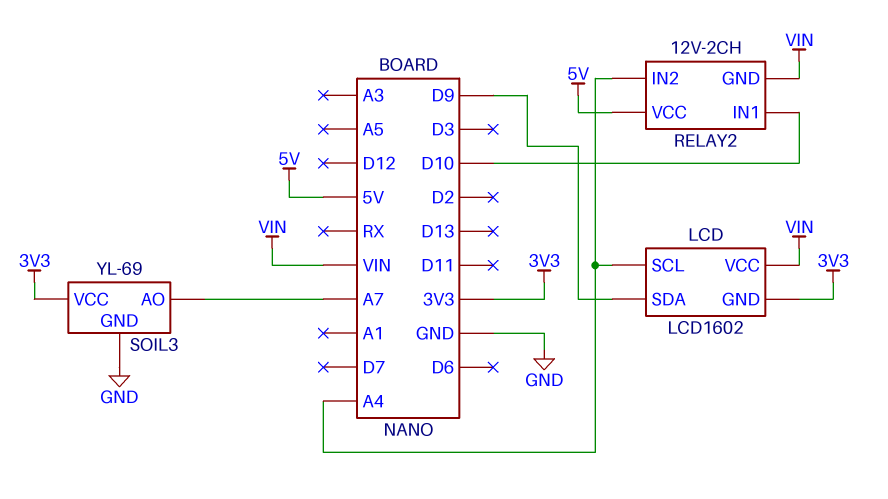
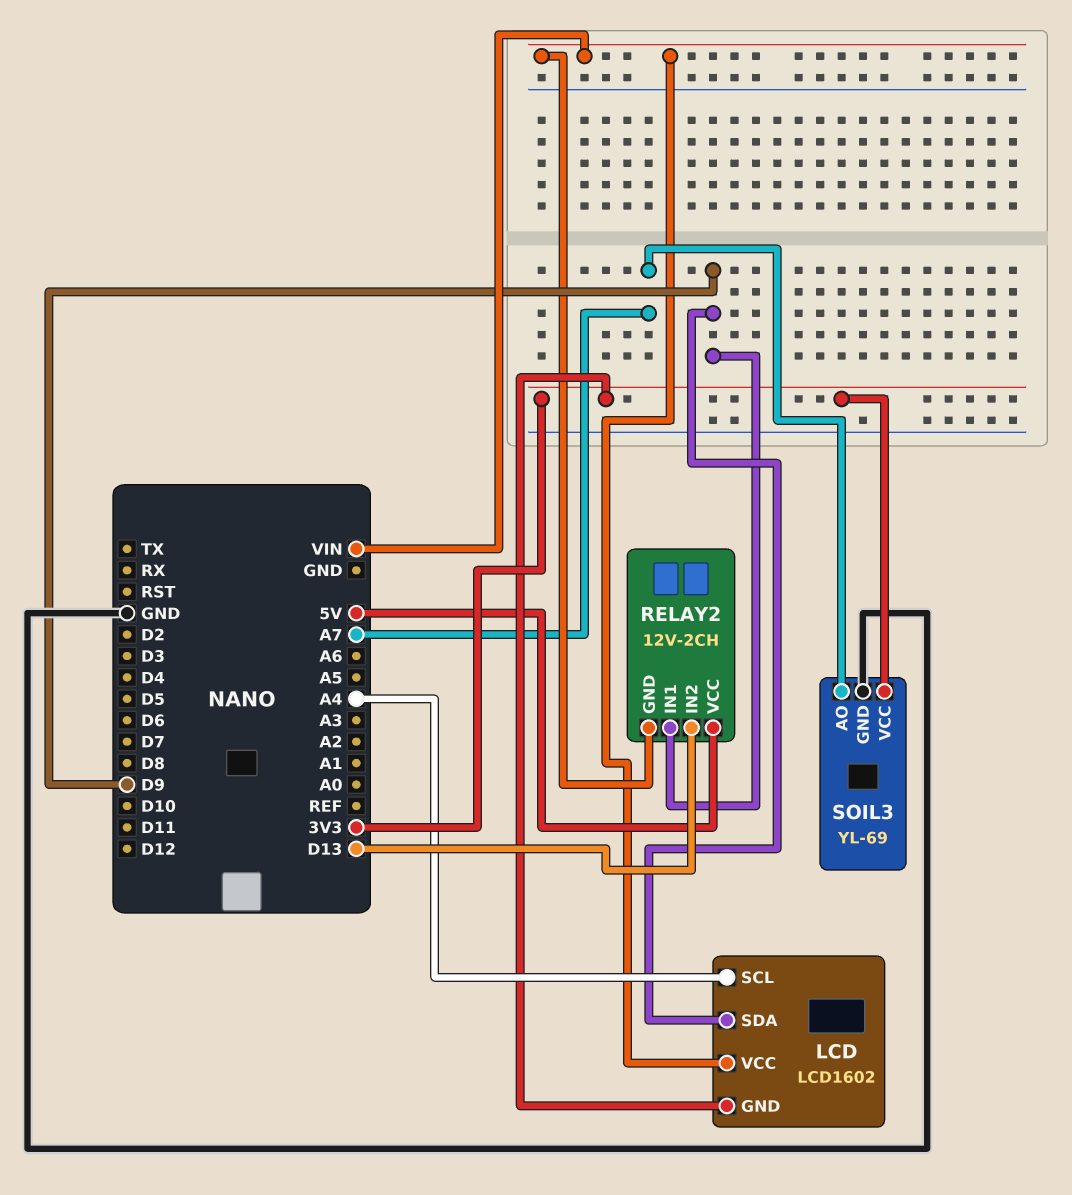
RELAY2 pin IN1: D10 -> D9
RELAY2 pin IN2: A4 -> D13

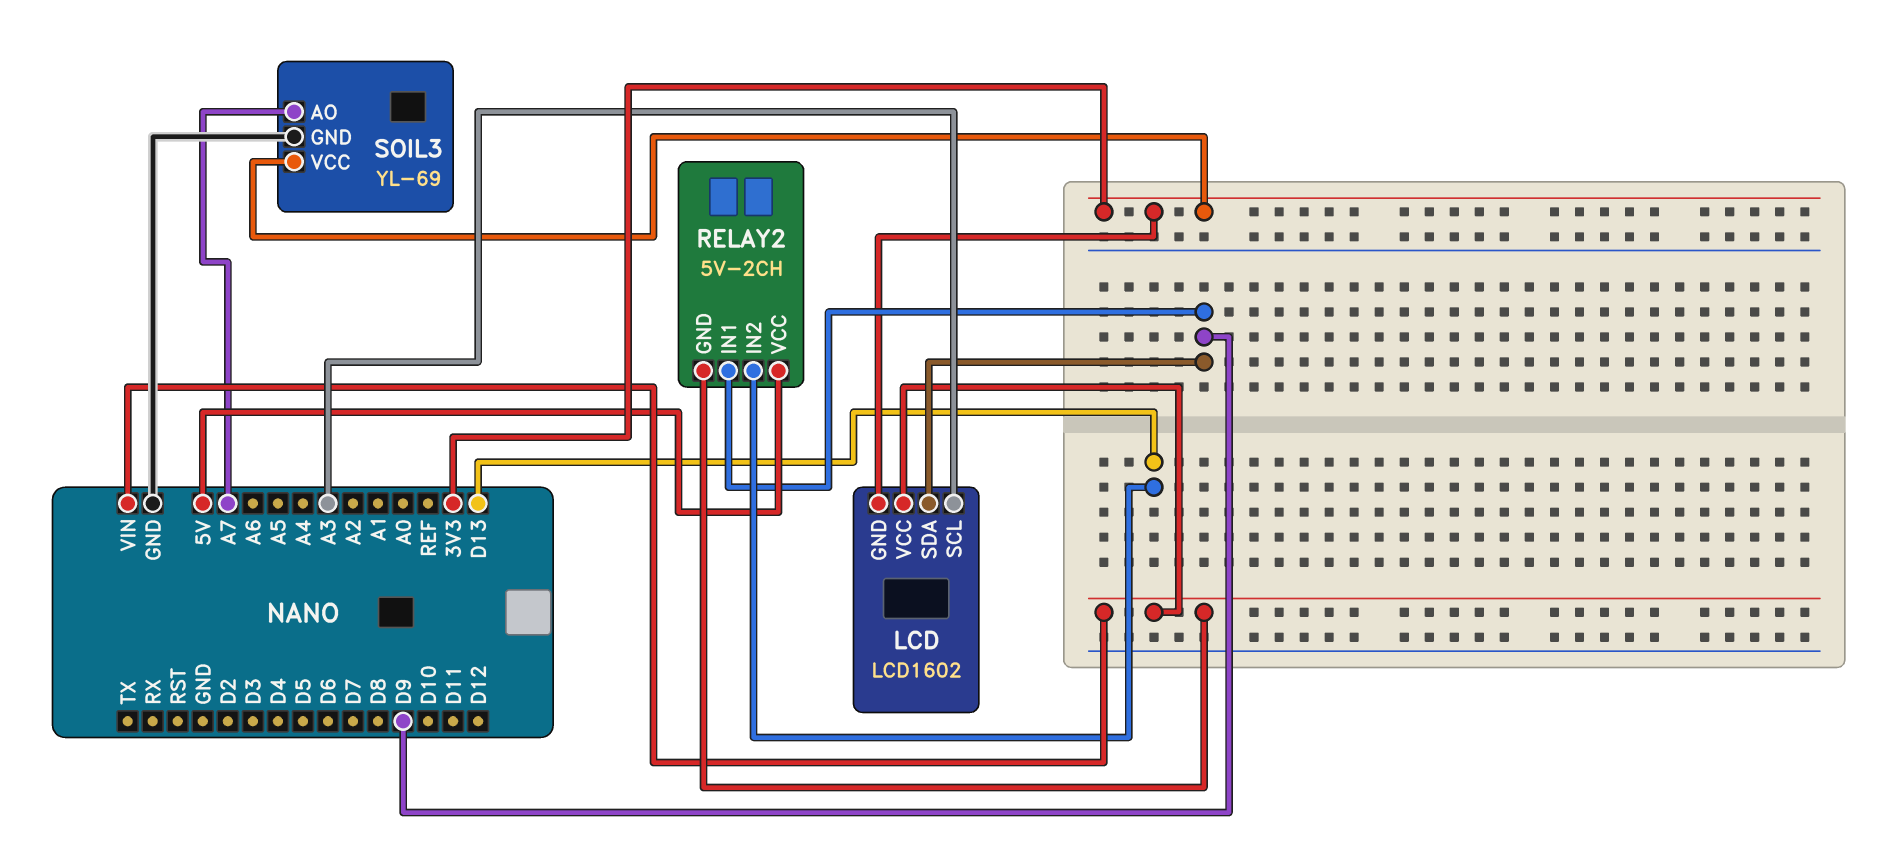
LCD pin SCL: A4 -> A3
RELAY2: 12V-2CH -> 5V-2CH

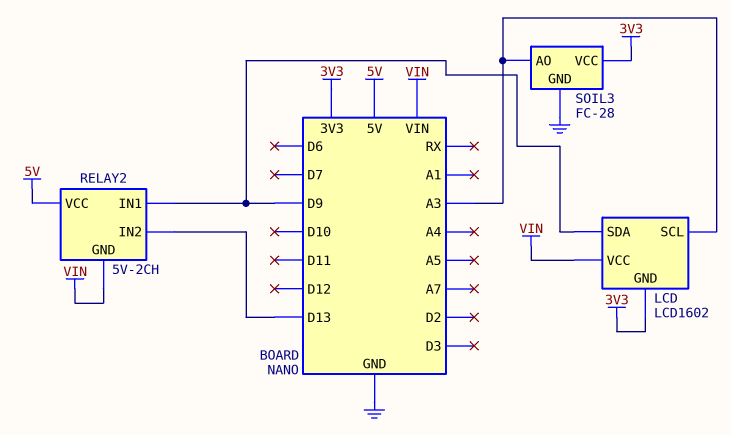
SOIL3: YL-69 -> FC-28
SOIL3 pin AO: A7 -> A3

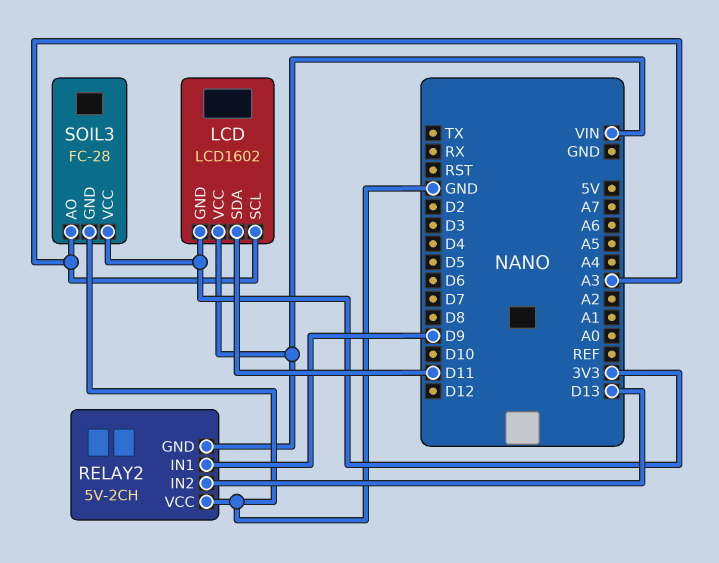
LCD pin SDA: D9 -> D11
RELAY2 pin VCC: 5V -> GND

